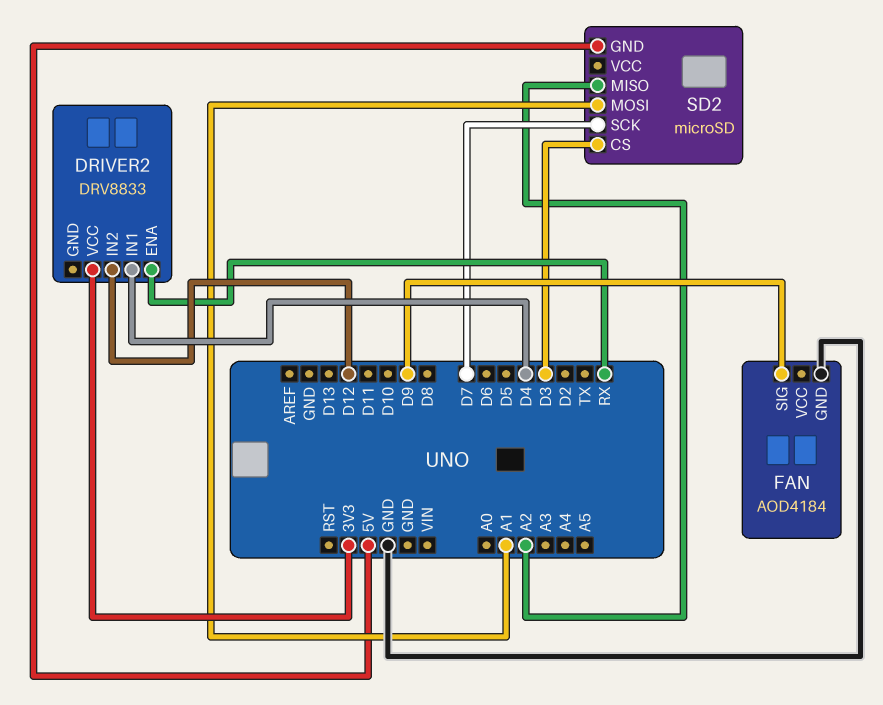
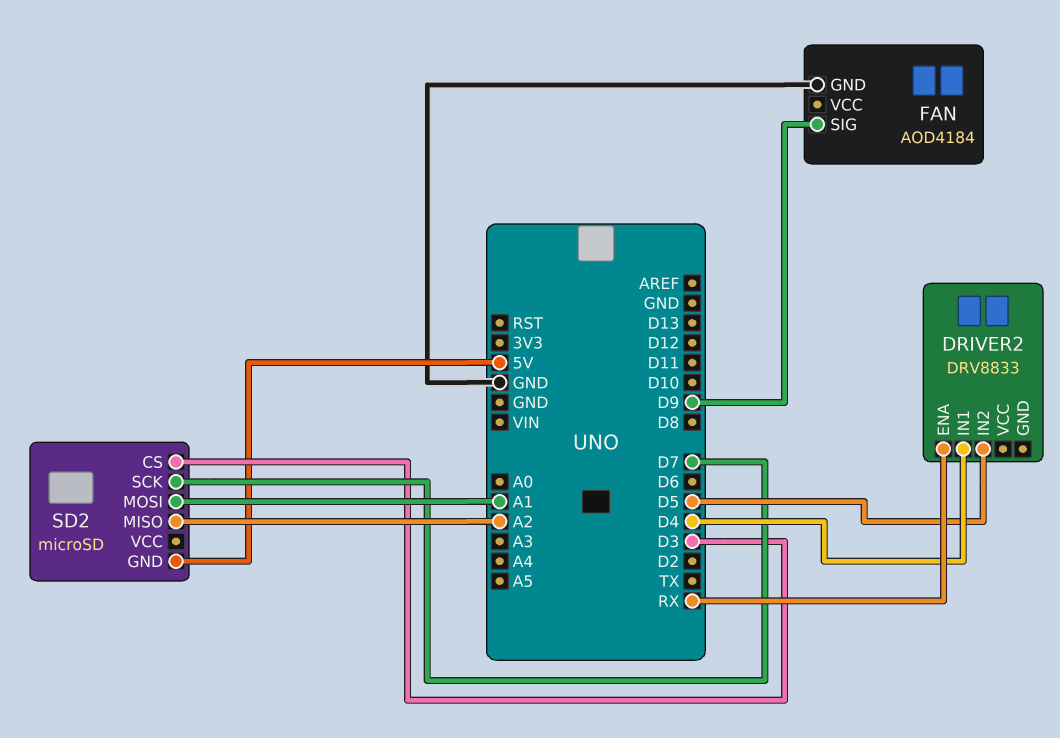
DRIVER2 pin IN2: D12 -> D5
DRIVER2 pin VCC: 3V3 -> none

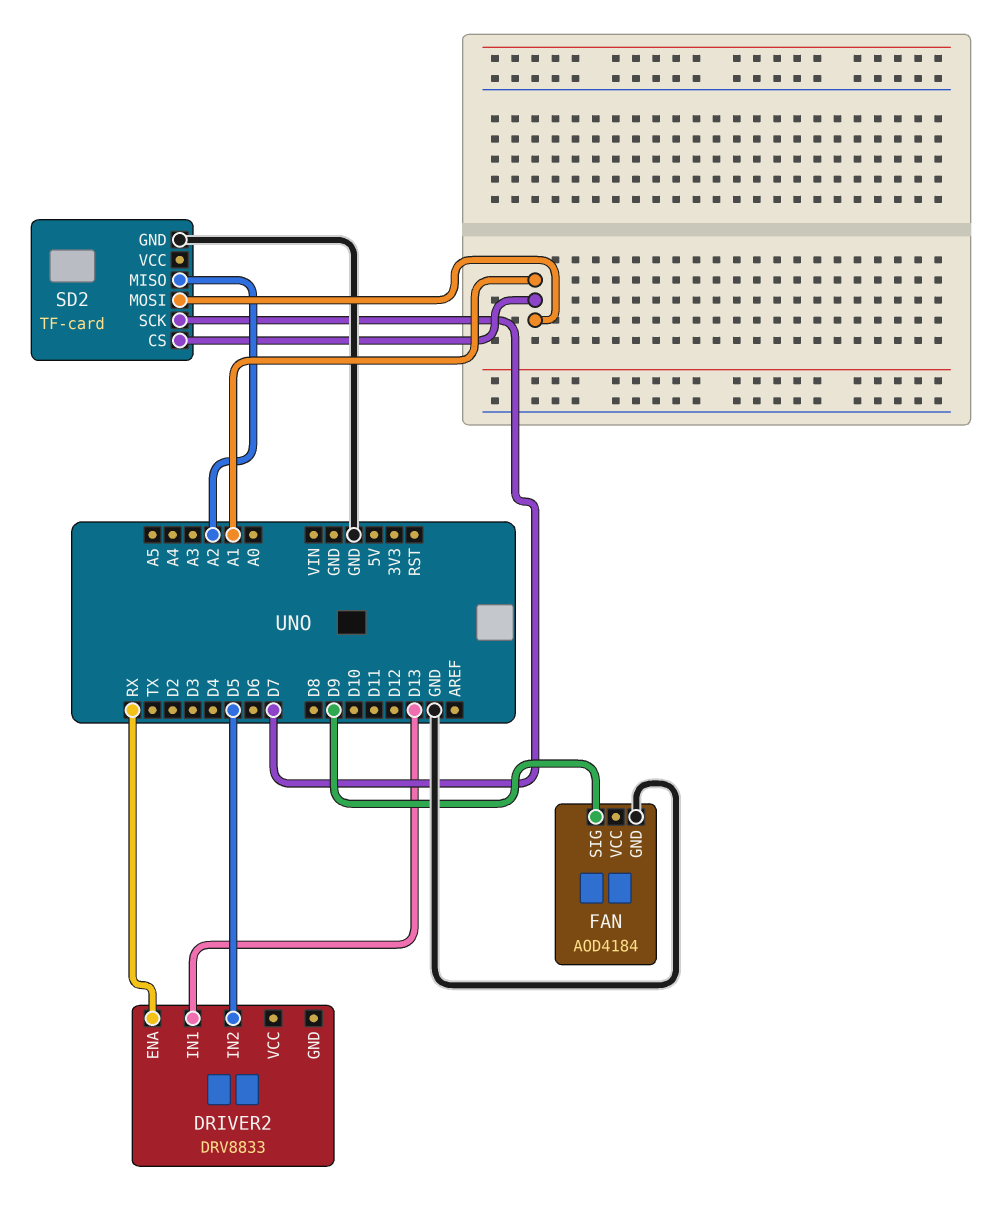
DRIVER2 pin IN1: D4 -> D13
SD2: microSD -> TF-card
SD2 pin CS: D3 -> A1
SD2 pin GND: 5V -> GND

